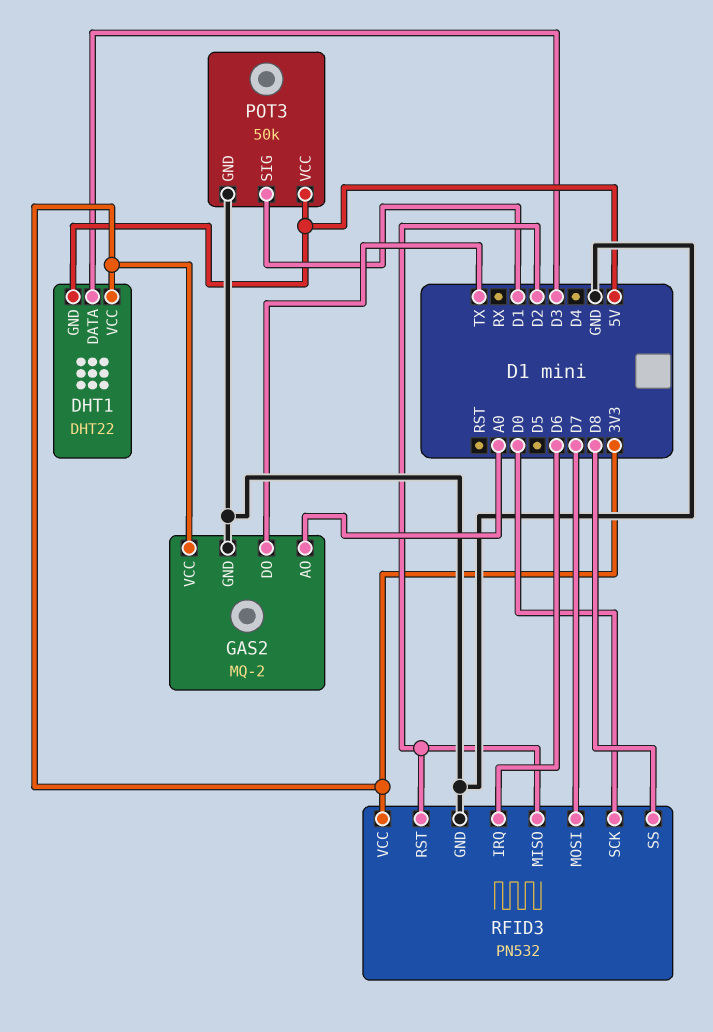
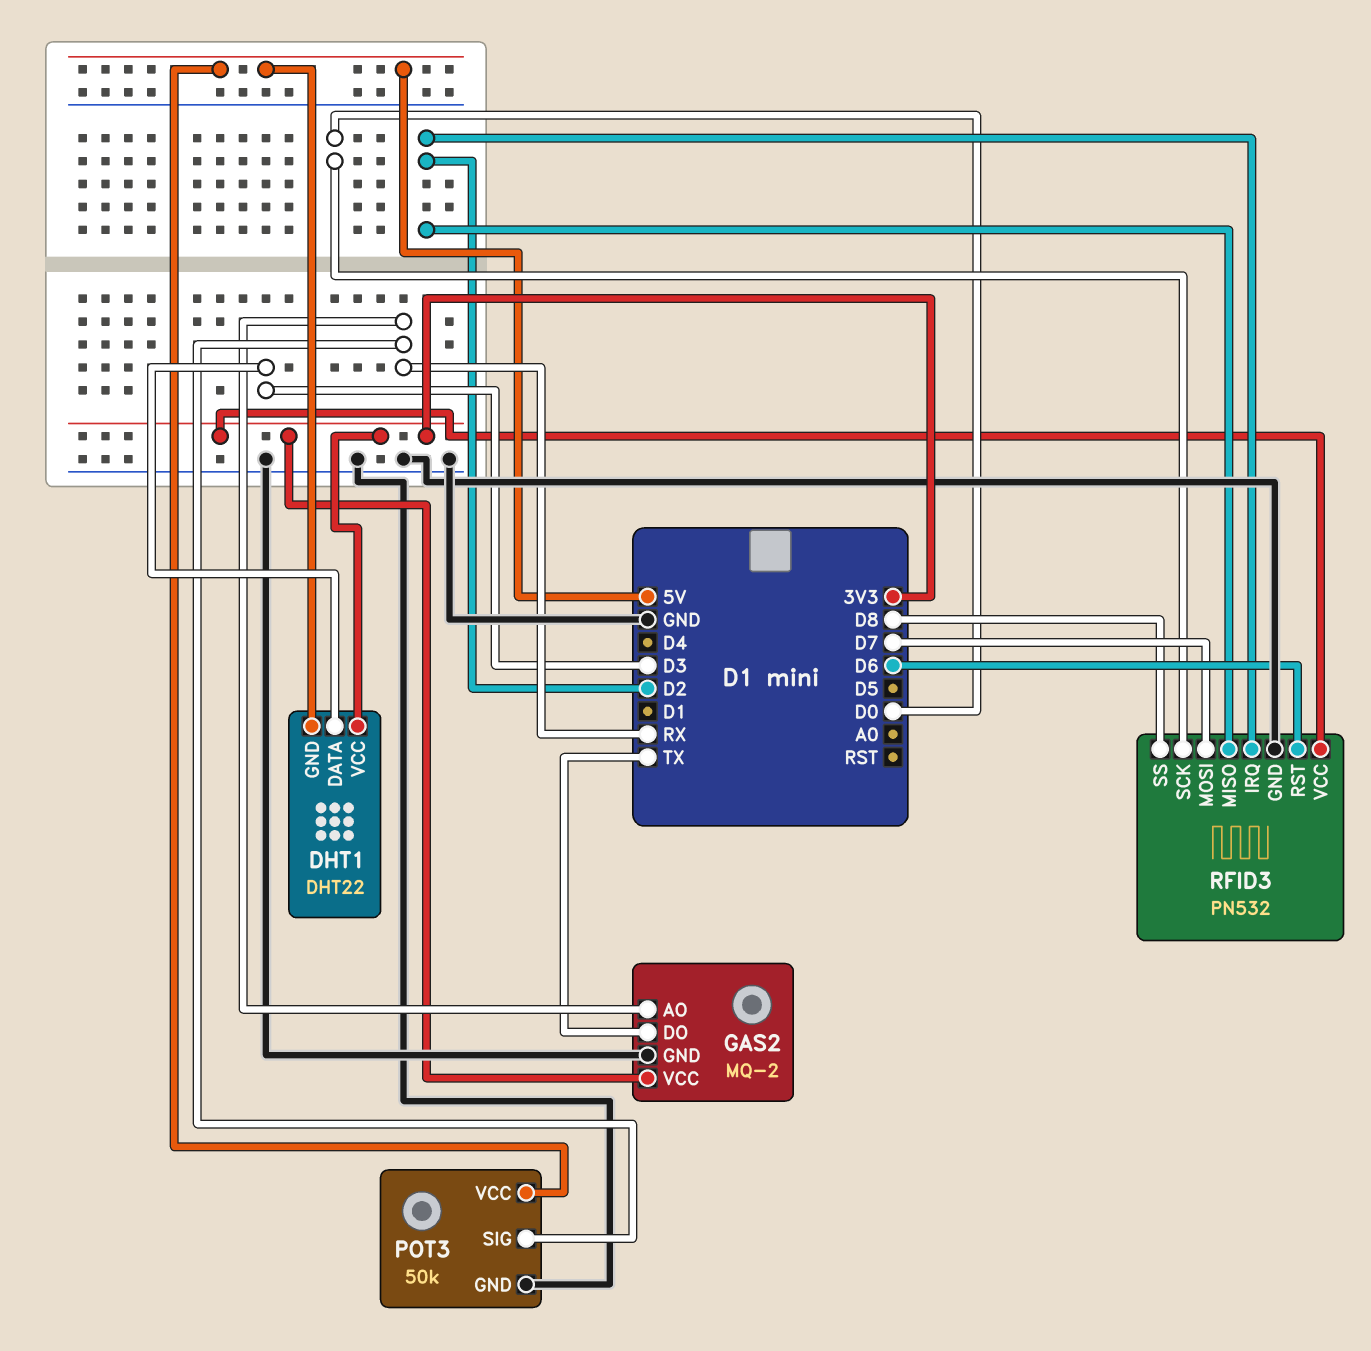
GAS2 pin AO: A0 -> RX
POT3 pin SIG: D1 -> RX
RFID3 pin IRQ: D6 -> D2
RFID3 pin RST: D2 -> D6

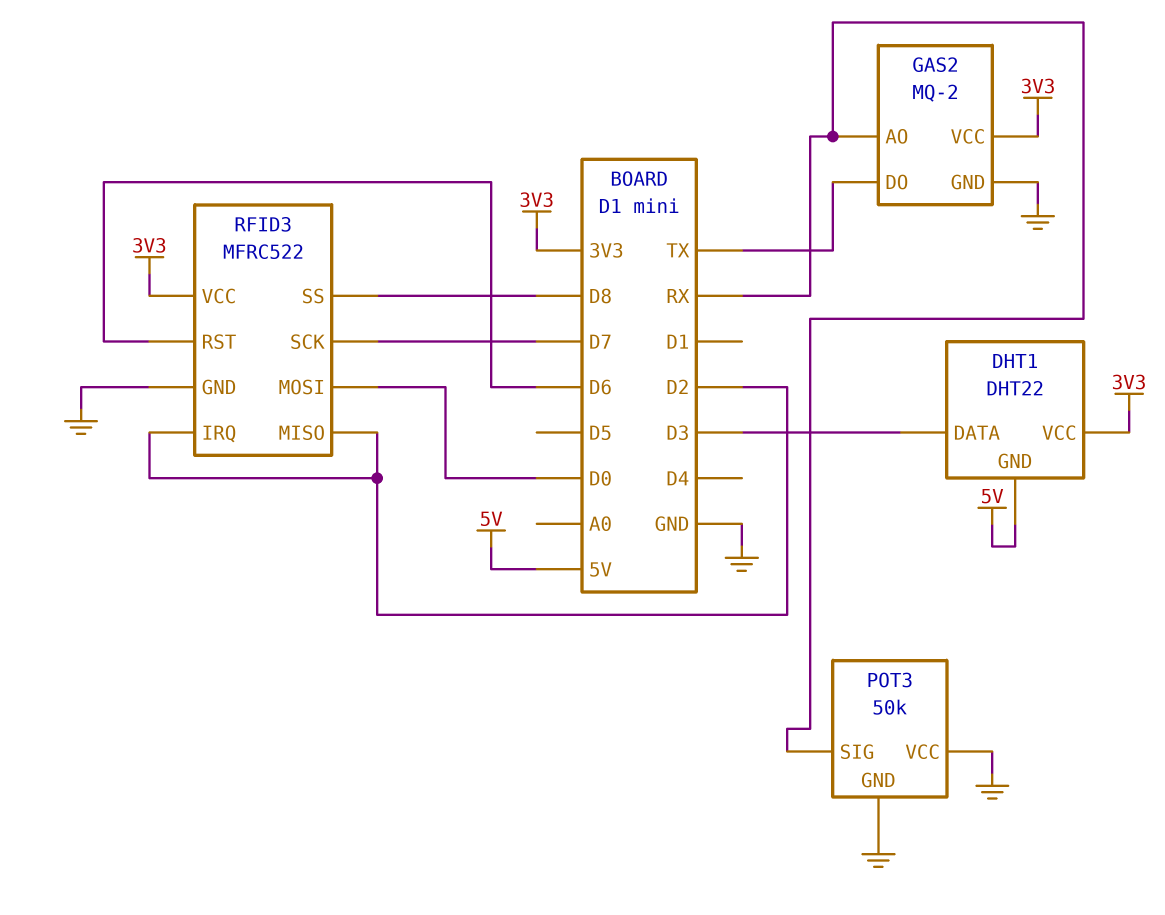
POT3 pin VCC: 5V -> GND
RFID3: PN532 -> MFRC522
RFID3 pin MOSI: D7 -> D0
RFID3 pin SCK: D0 -> D7

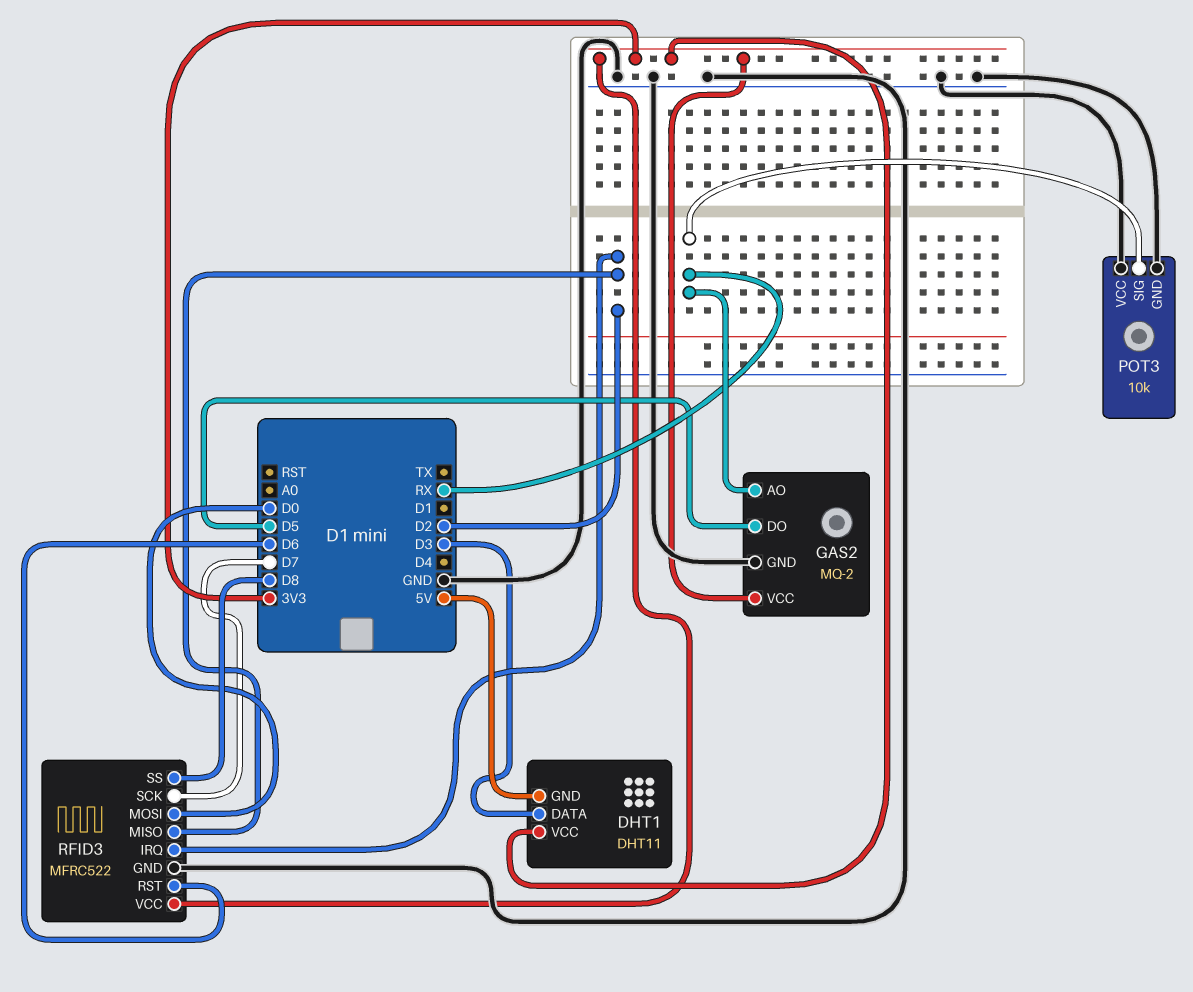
DHT1: DHT22 -> DHT11
GAS2 pin DO: TX -> D5
POT3: 50k -> 10k

